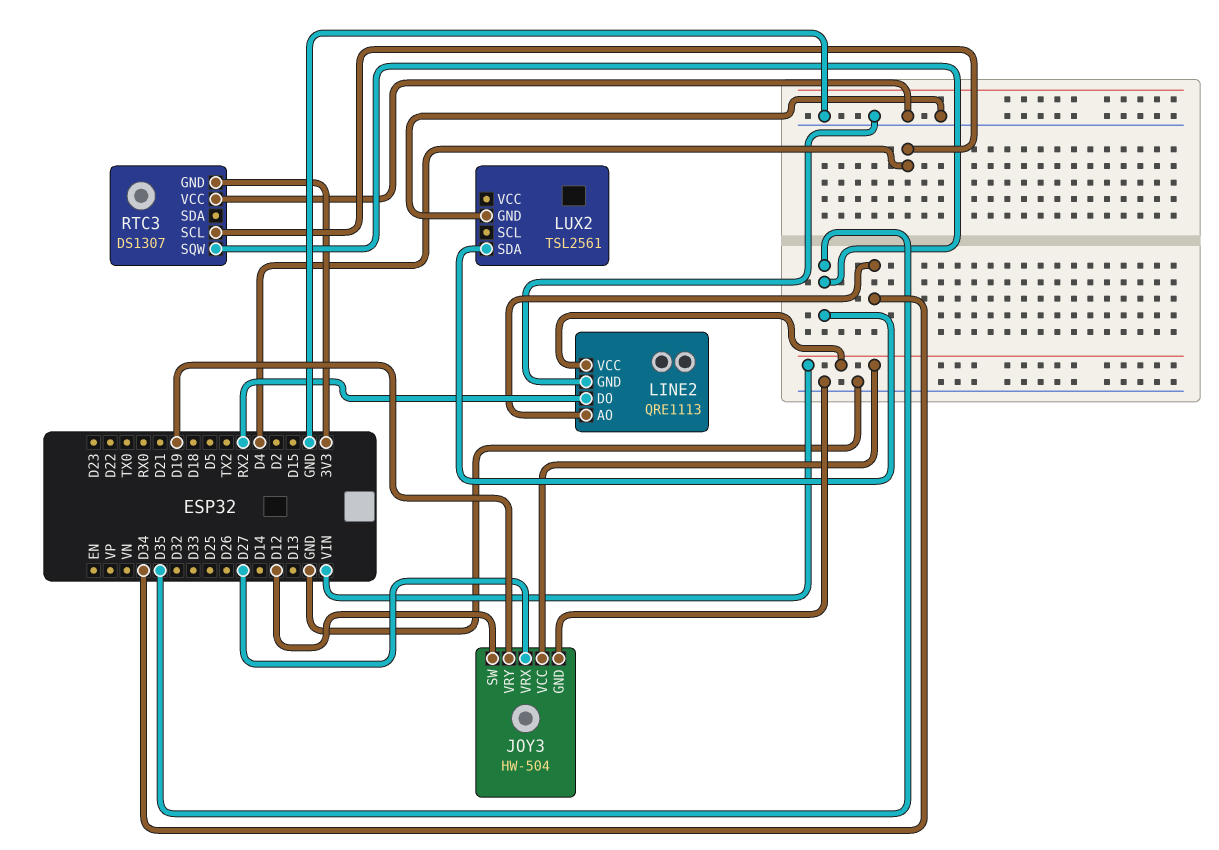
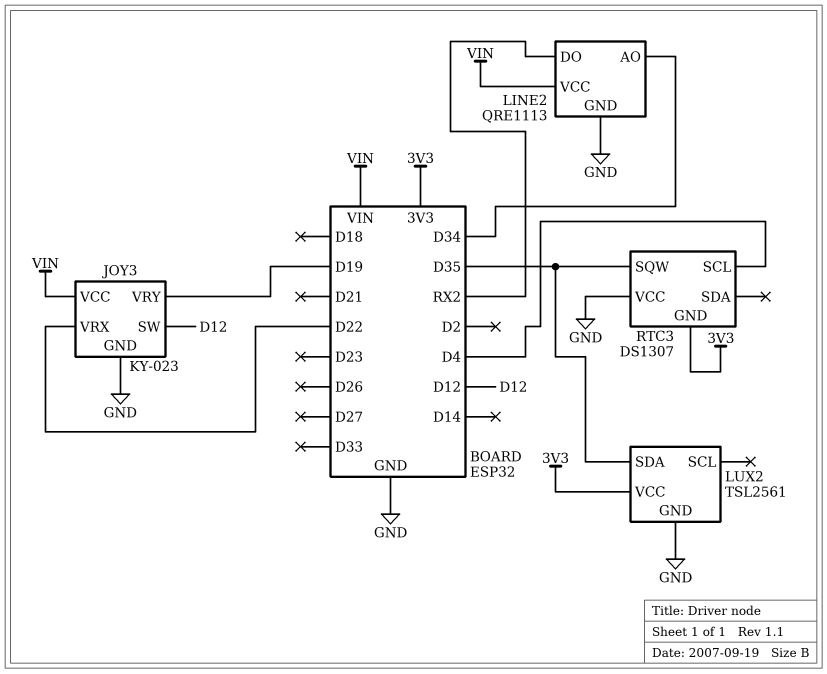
JOY3: HW-504 -> KY-023
JOY3 pin VRX: D27 -> D22
LUX2 pin VCC: none -> 3V3

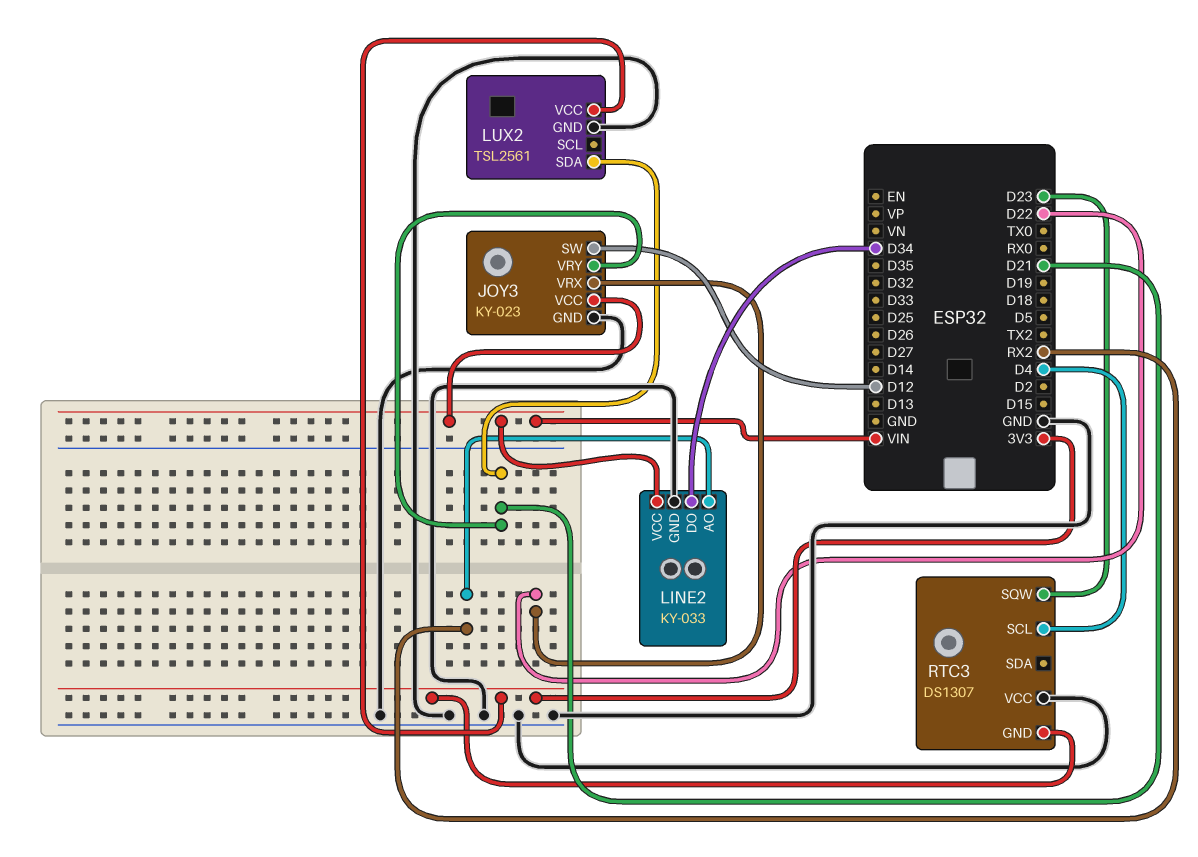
JOY3 pin VRY: D19 -> D21
LINE2: QRE1113 -> KY-033
LINE2 pin AO: D34 -> RX2
LINE2 pin DO: RX2 -> D34
LUX2 pin SDA: D35 -> D21
RTC3 pin SQW: D35 -> D23

